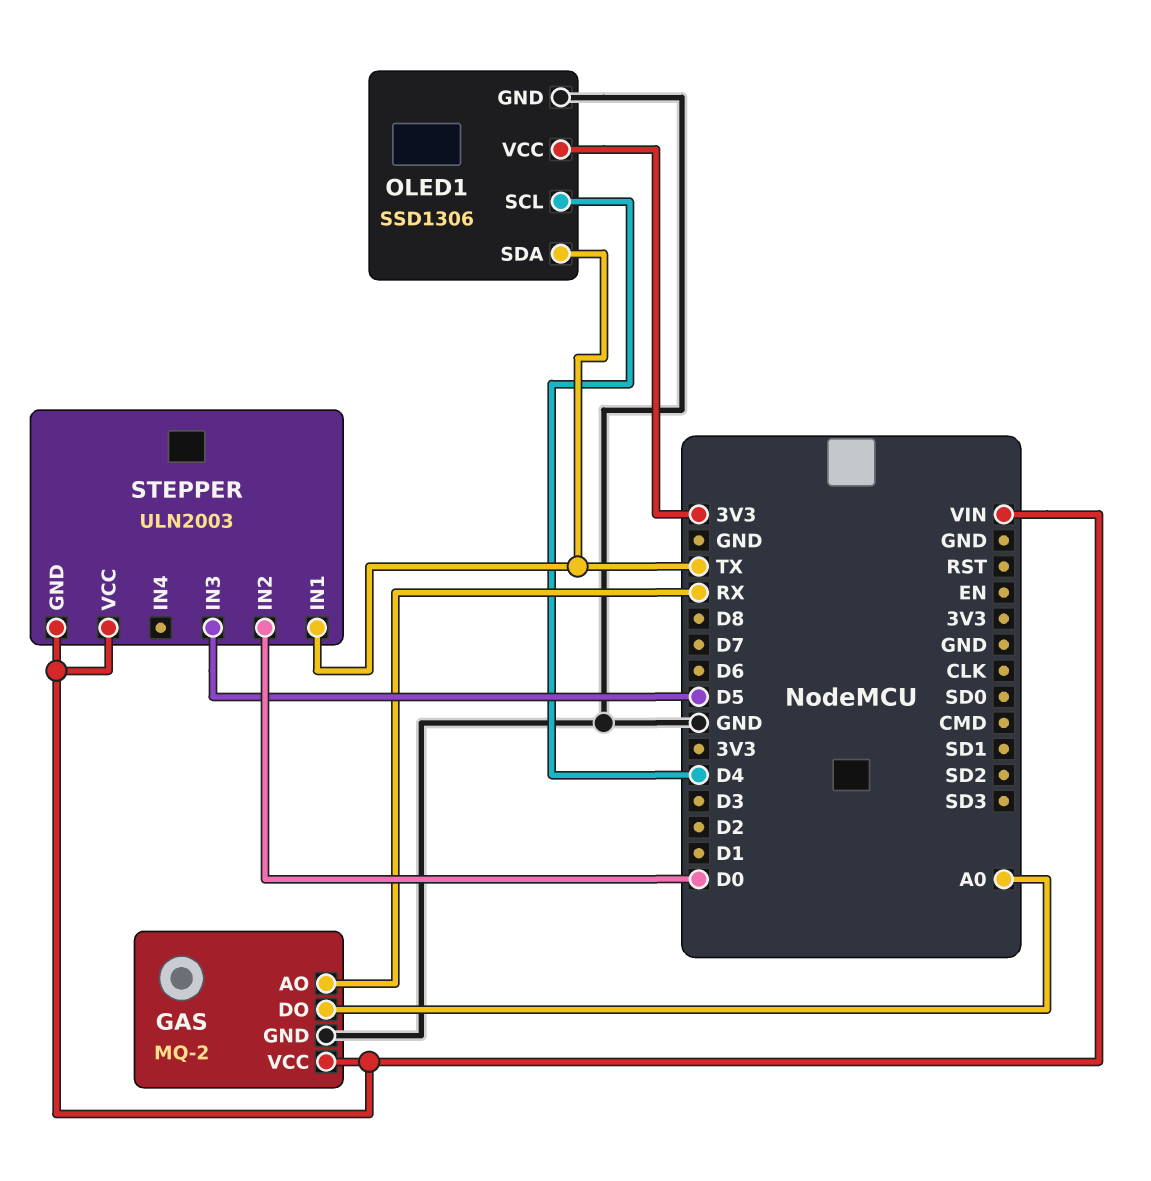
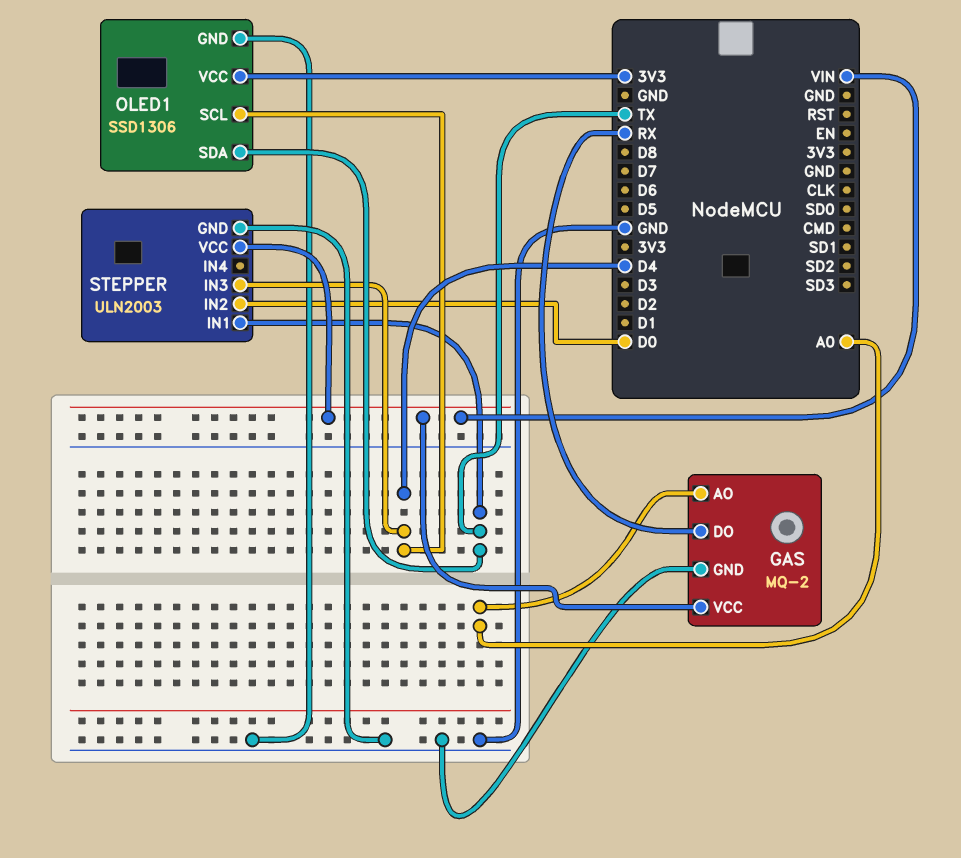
GAS pin AO: RX -> A0
GAS pin DO: A0 -> RX
STEPPER pin GND: VIN -> GND
STEPPER pin IN3: D5 -> D4

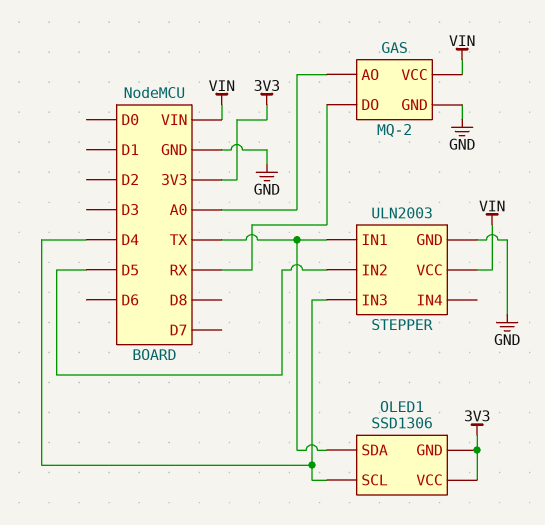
OLED1 pin GND: GND -> 3V3
STEPPER pin IN2: D0 -> D5

